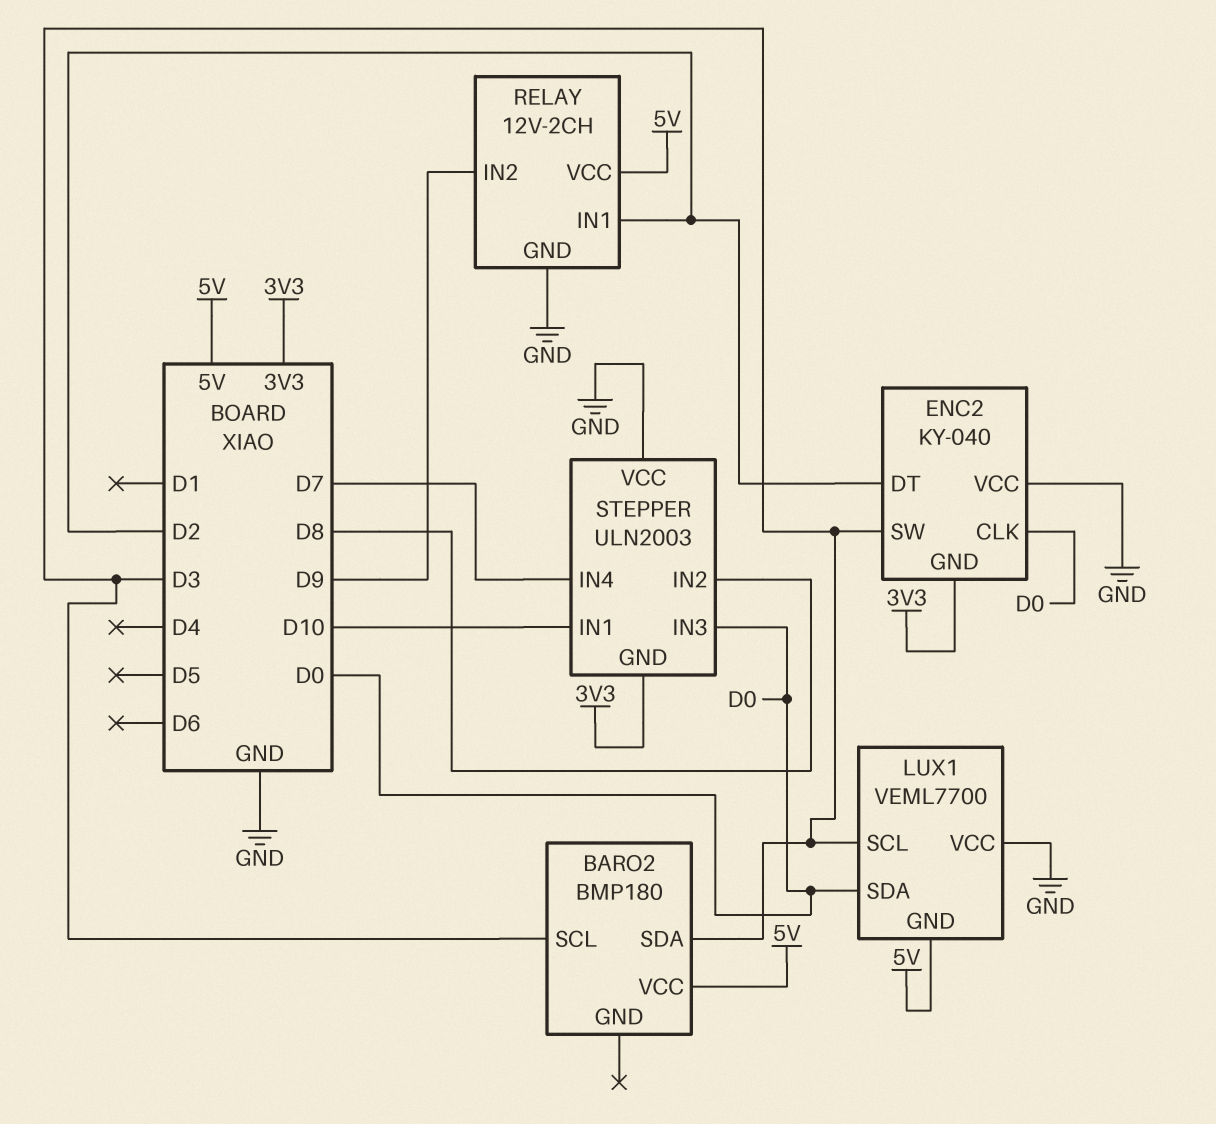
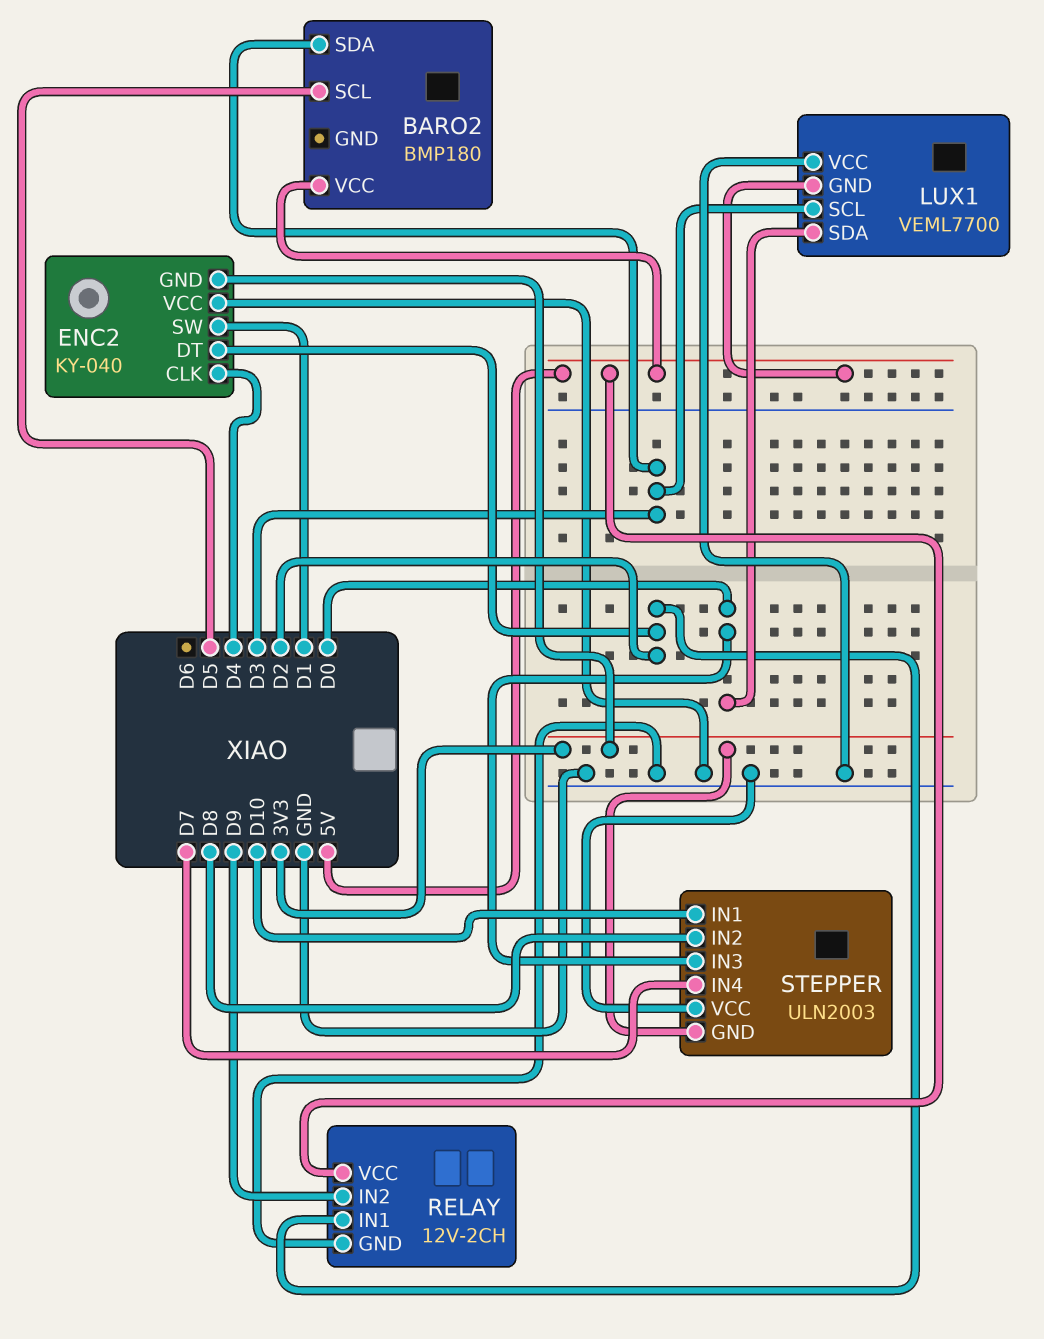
BARO2 pin SCL: D3 -> D5
ENC2 pin CLK: D0 -> D4
ENC2 pin SW: D3 -> D1

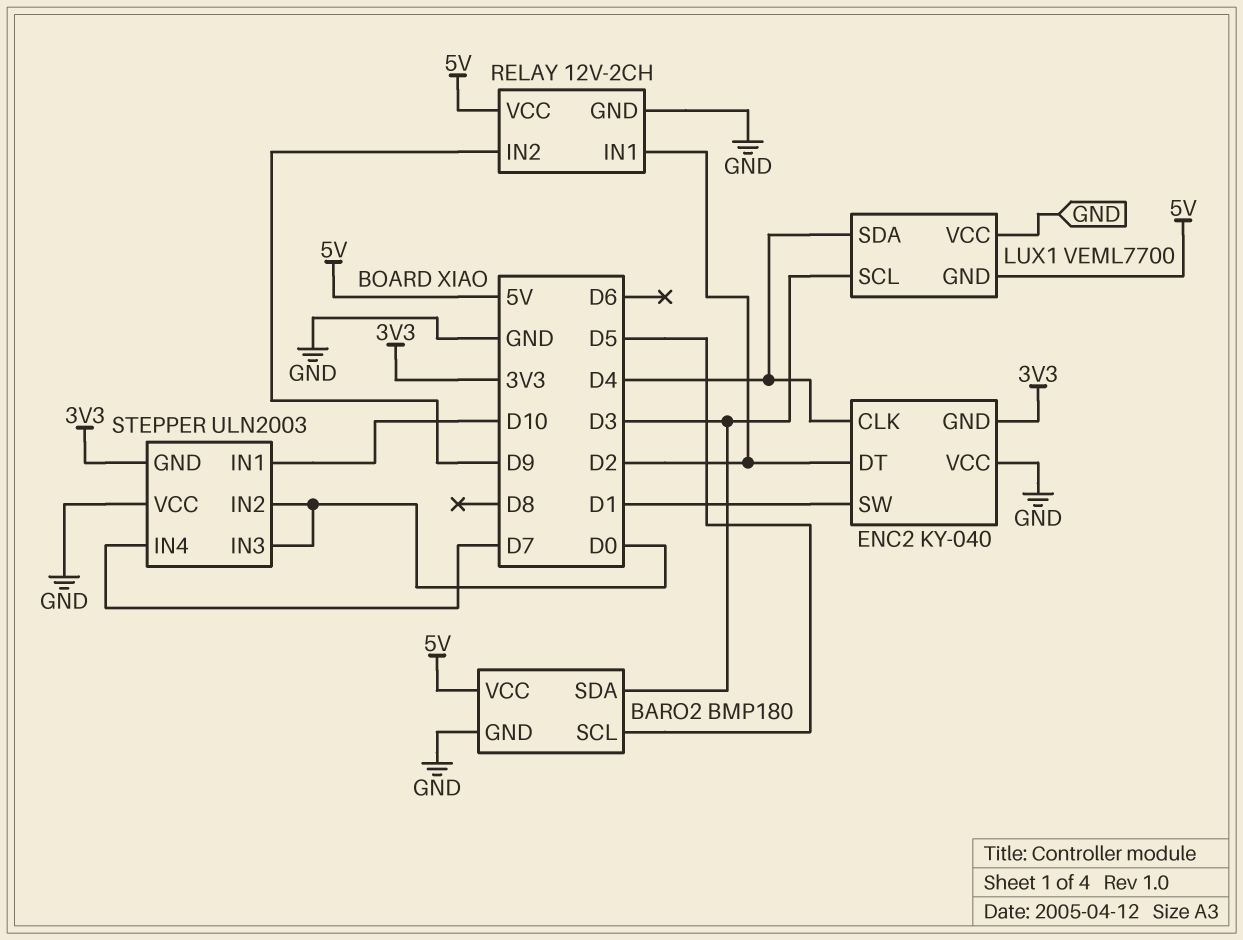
BARO2 pin GND: none -> GND
LUX1 pin SDA: D0 -> D4
STEPPER pin IN2: D8 -> D0

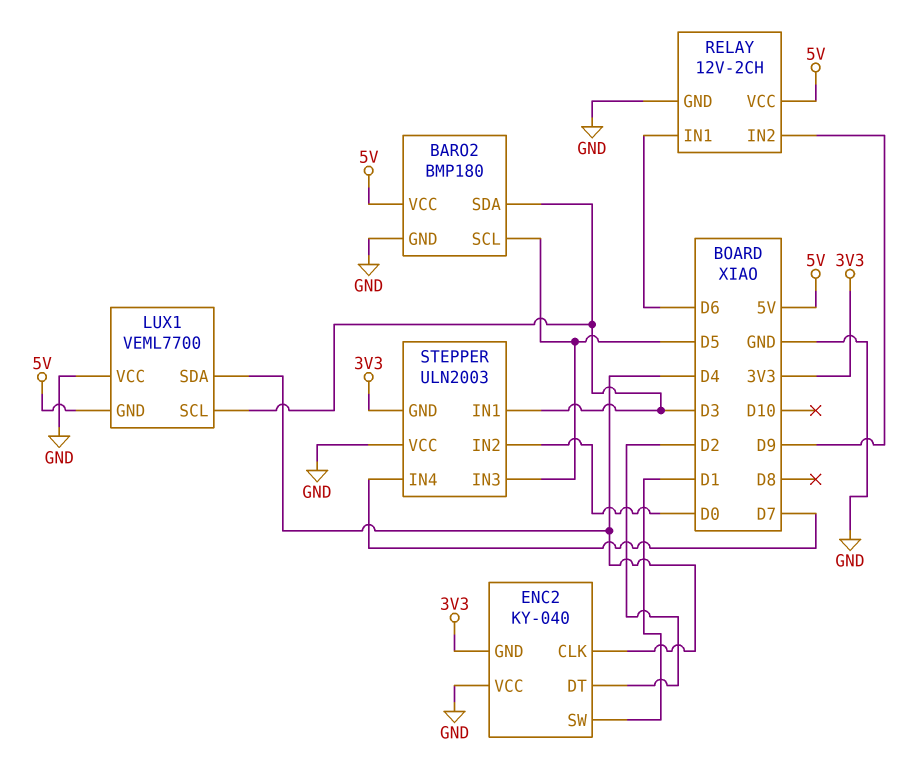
RELAY pin IN1: D2 -> D6
STEPPER pin IN1: D10 -> D3
STEPPER pin IN3: D0 -> D5

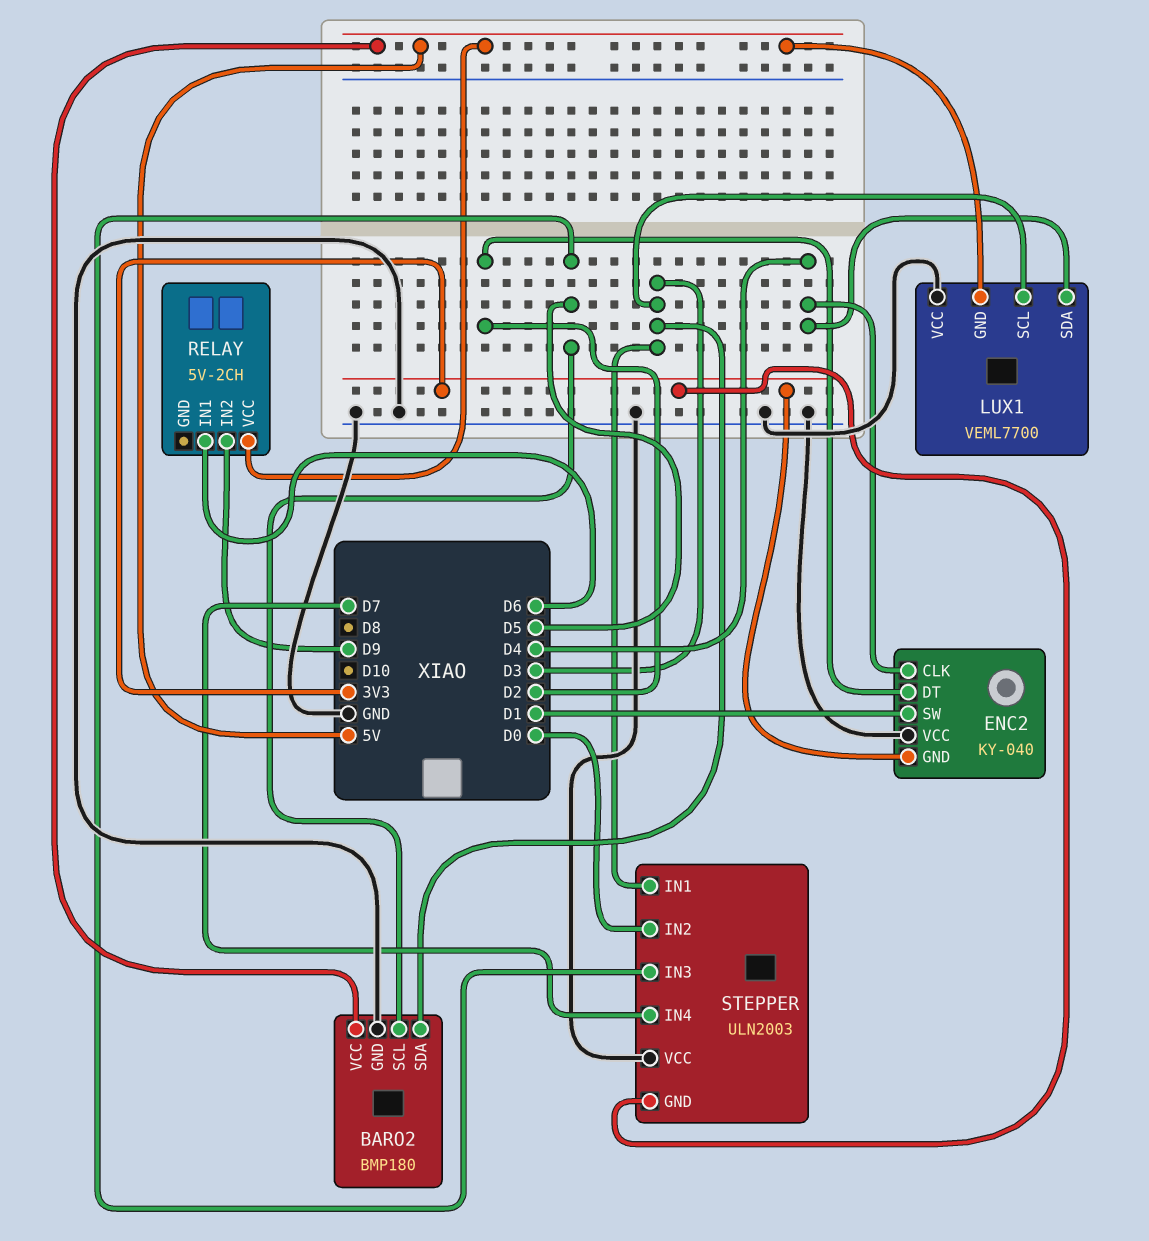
RELAY: 12V-2CH -> 5V-2CH
RELAY pin GND: GND -> none

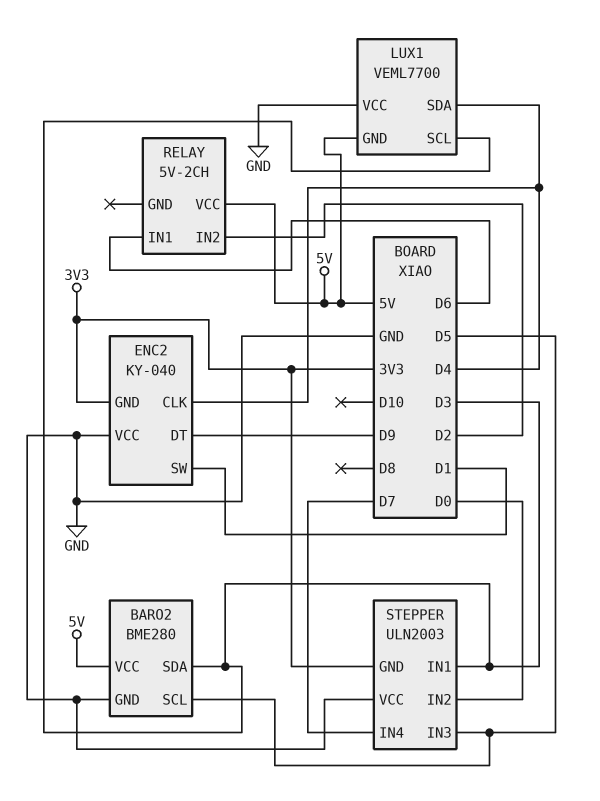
BARO2: BMP180 -> BME280
ENC2 pin DT: D2 -> D9
RELAY pin IN2: D9 -> D2

